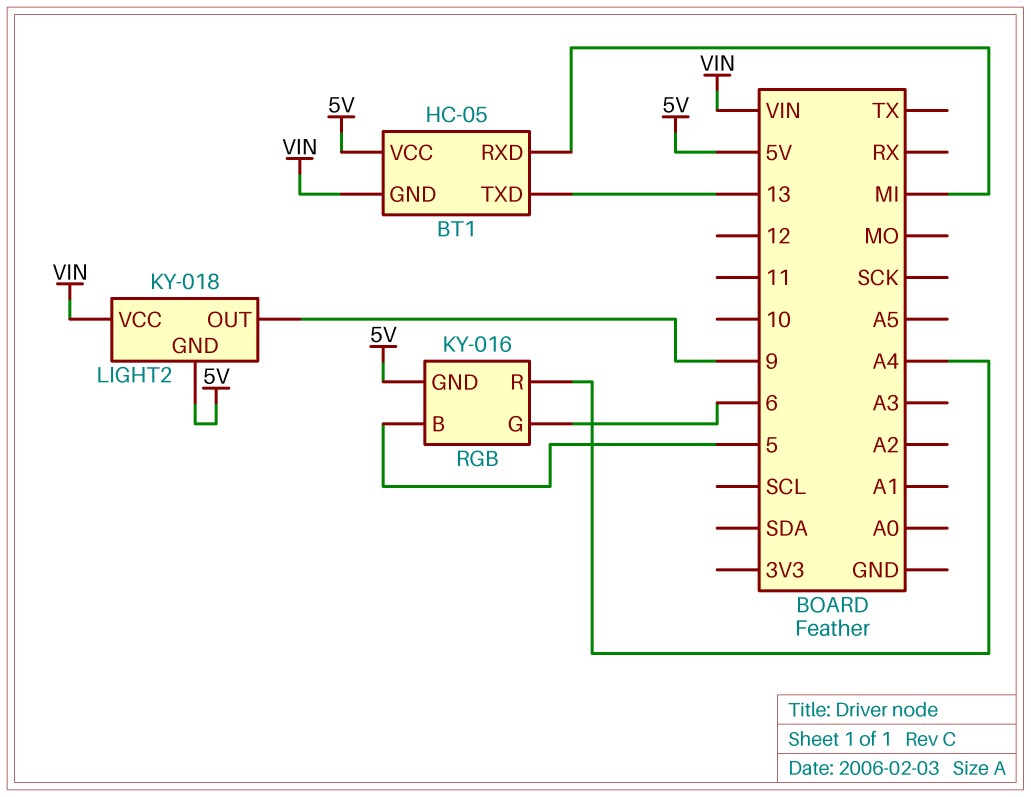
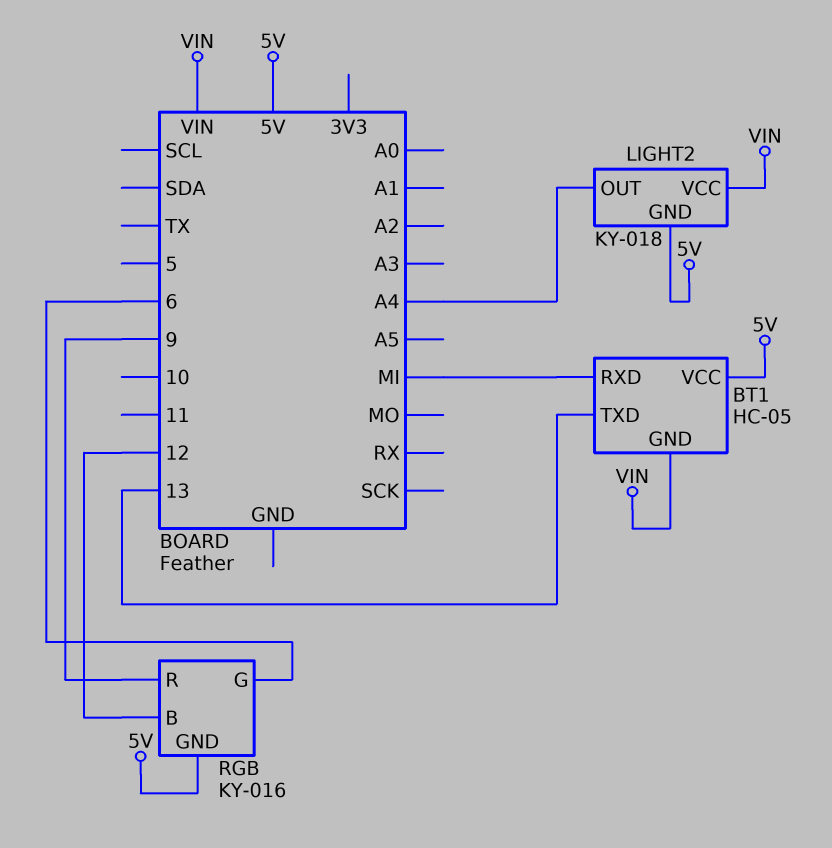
LIGHT2 pin OUT: 9 -> A4
RGB pin B: 5 -> 12
RGB pin R: A4 -> 9

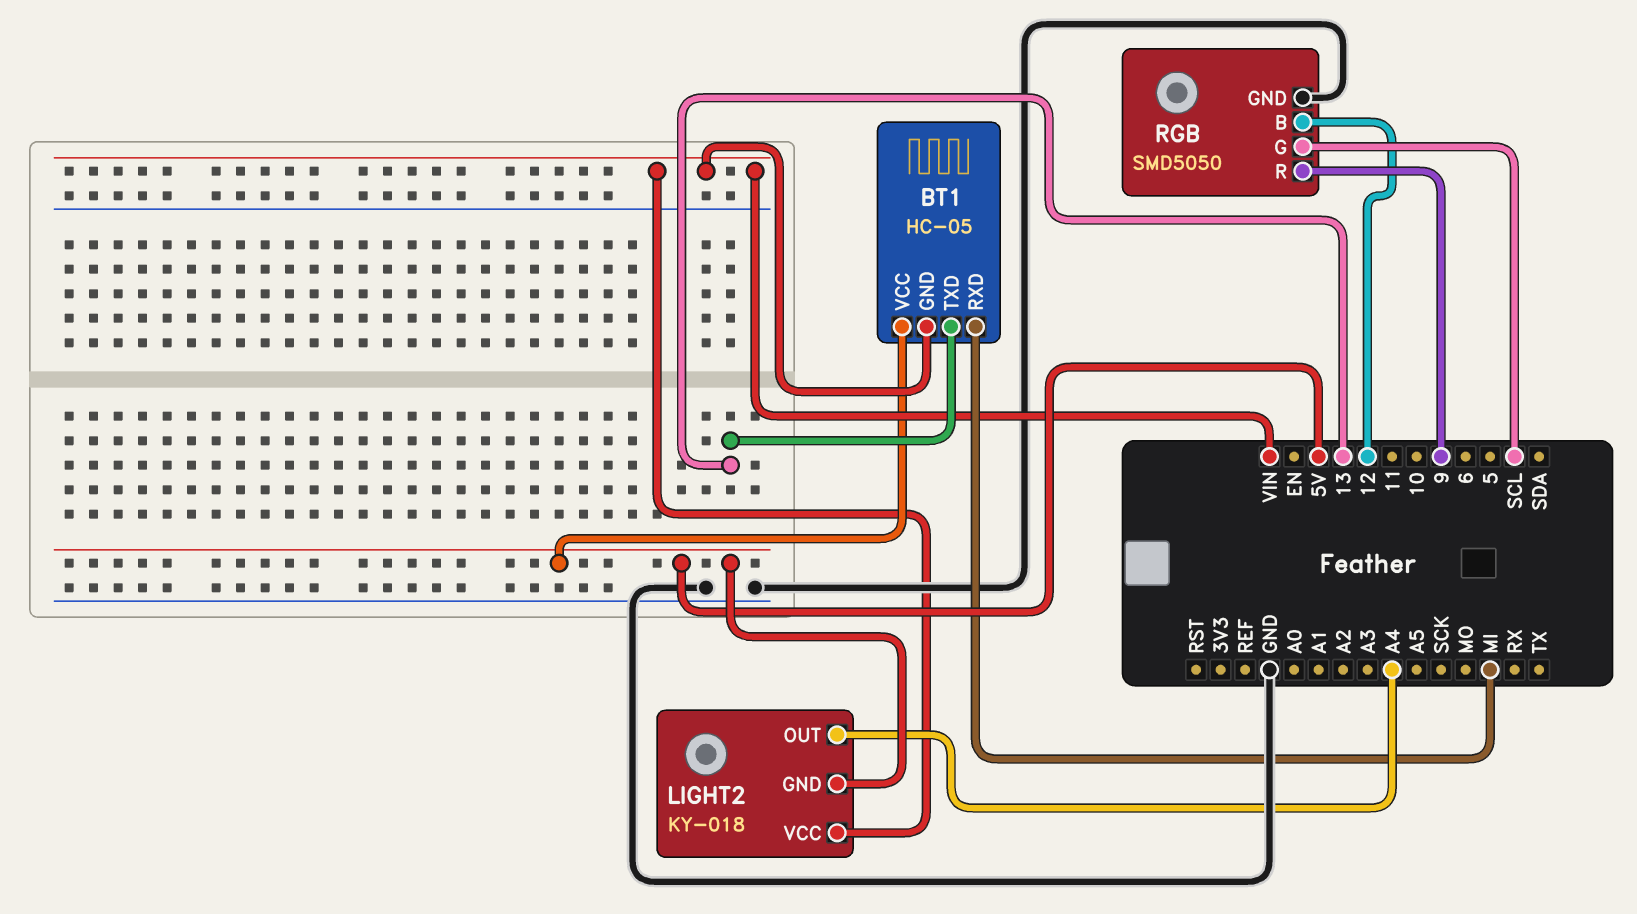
RGB: KY-016 -> SMD5050
RGB pin G: 6 -> SCL
RGB pin GND: 5V -> GND

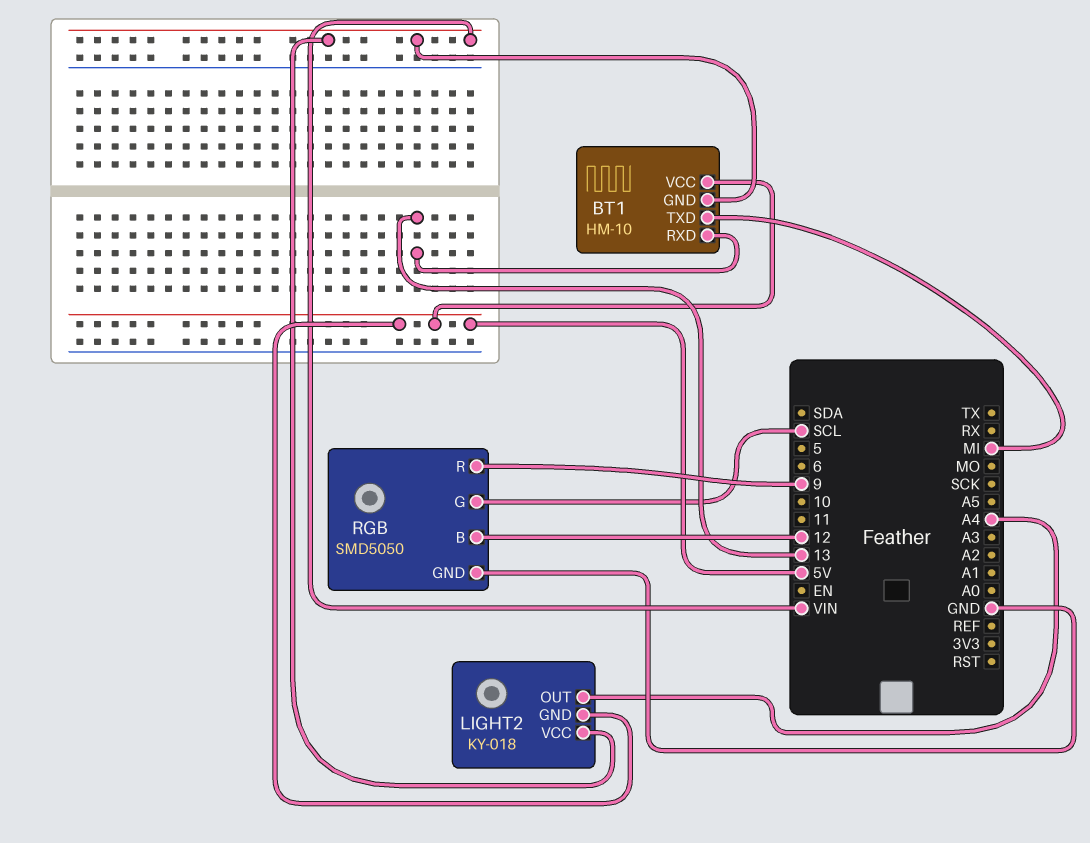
BT1: HC-05 -> HM-10
BT1 pin RXD: MI -> 13
BT1 pin TXD: 13 -> MI

